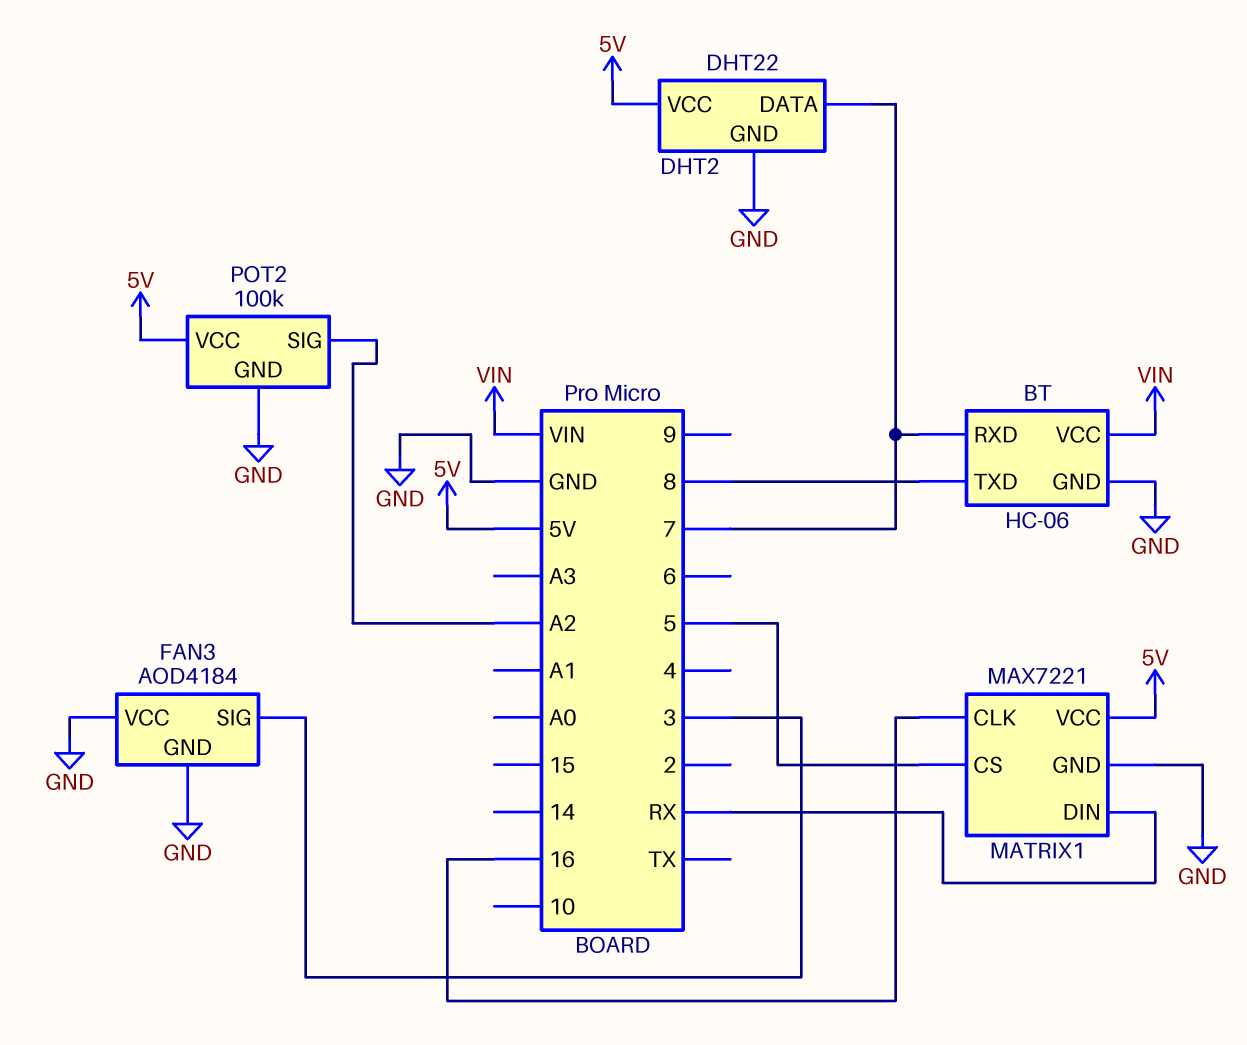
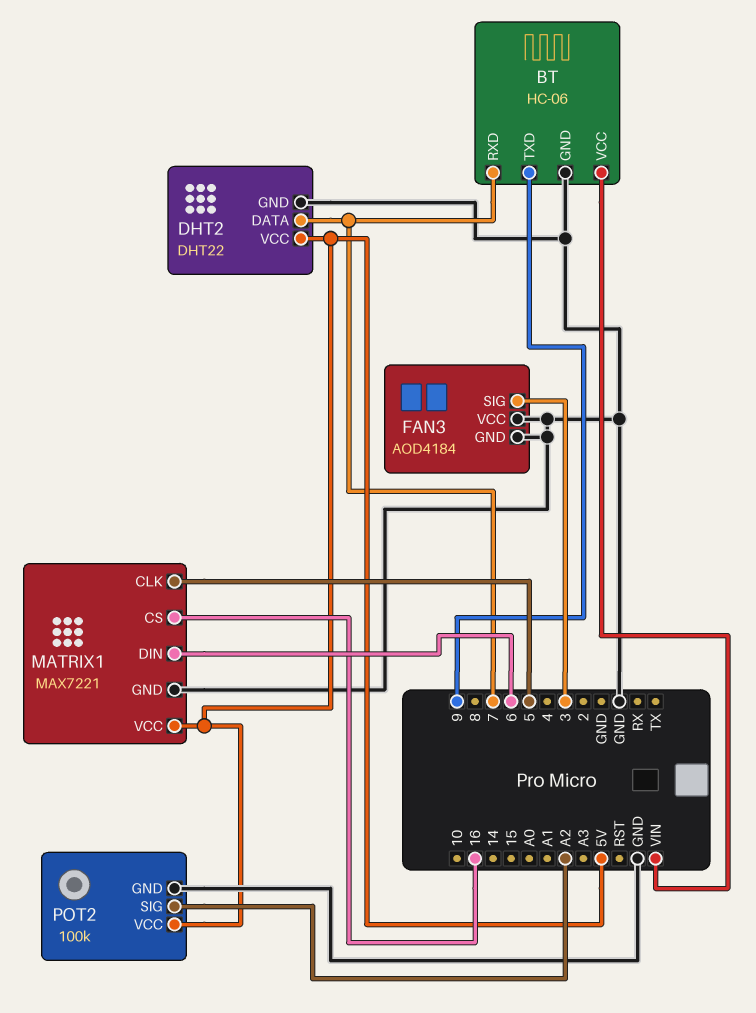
BT pin TXD: 8 -> 9
MATRIX1 pin CLK: 16 -> 5
MATRIX1 pin CS: 5 -> 16
MATRIX1 pin DIN: RX -> 6

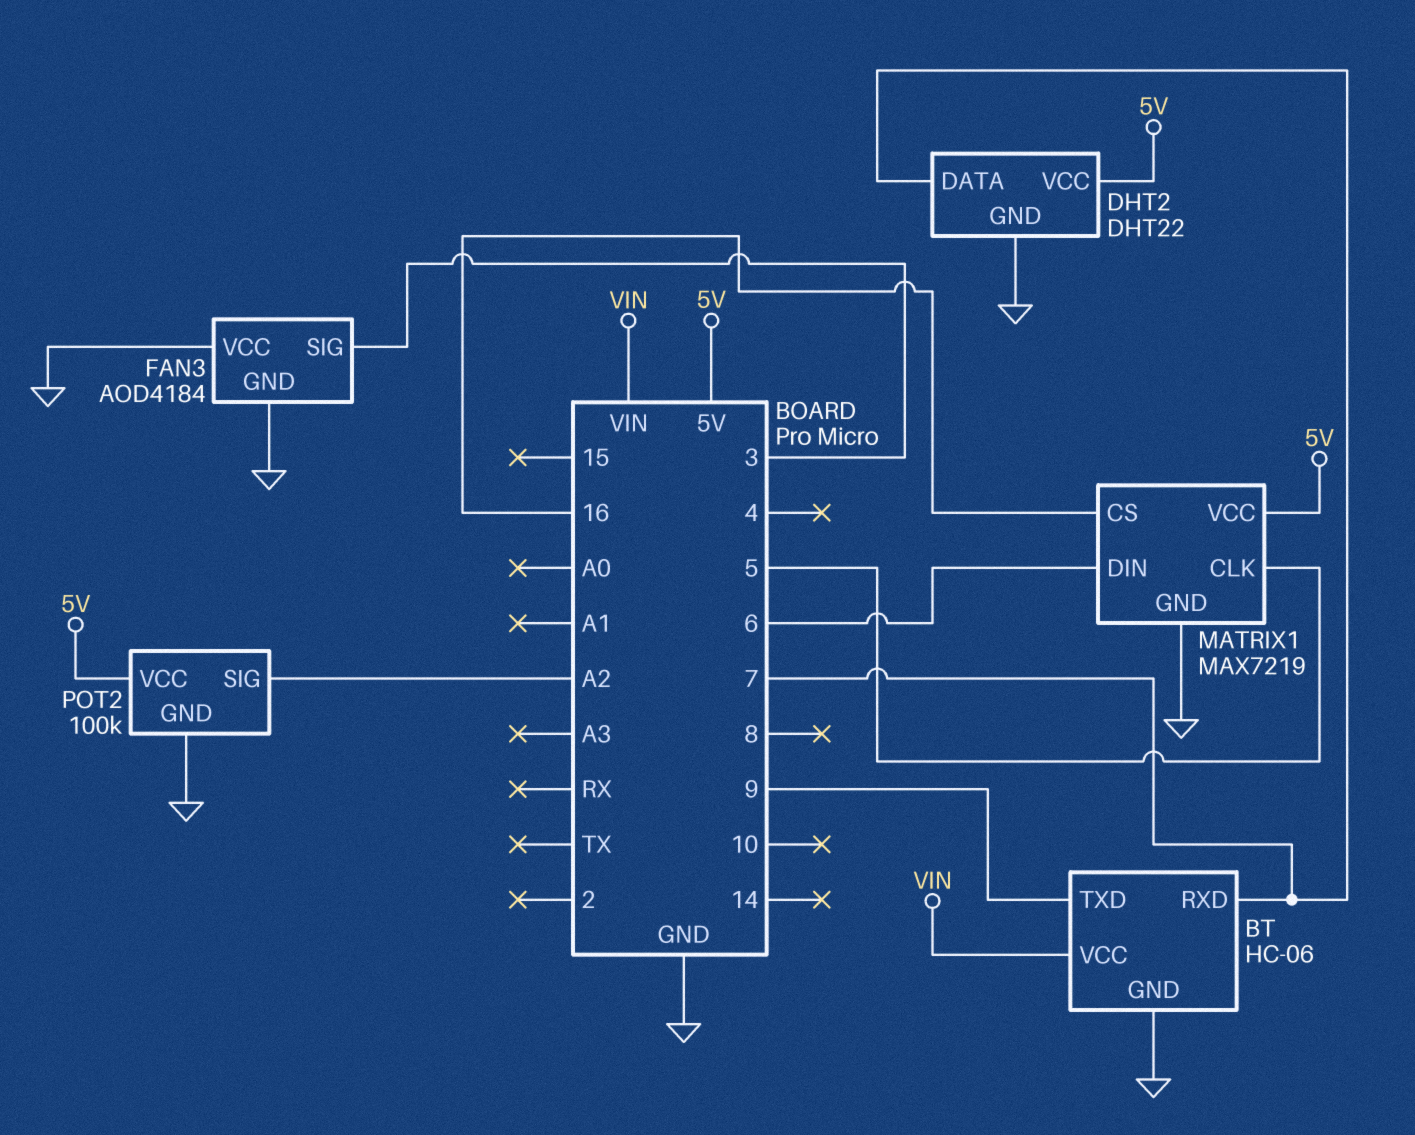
MATRIX1: MAX7221 -> MAX7219

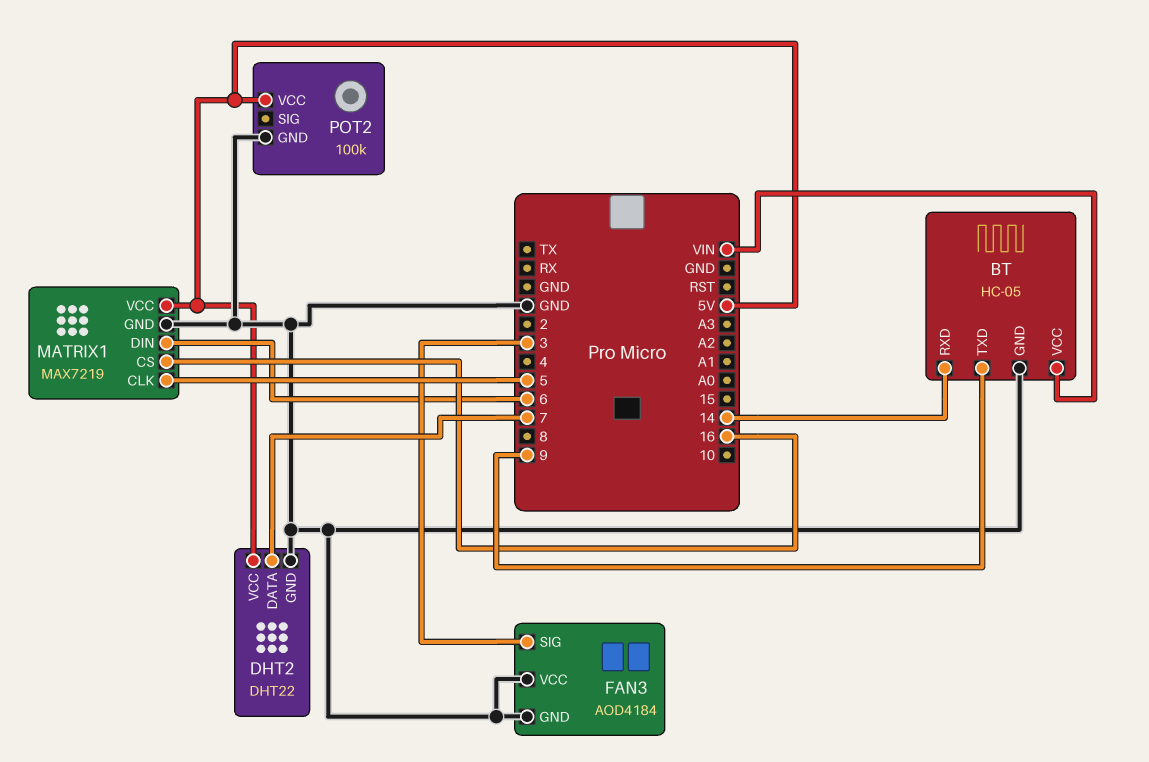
BT: HC-06 -> HC-05
BT pin RXD: 7 -> 14
POT2 pin SIG: A2 -> none

